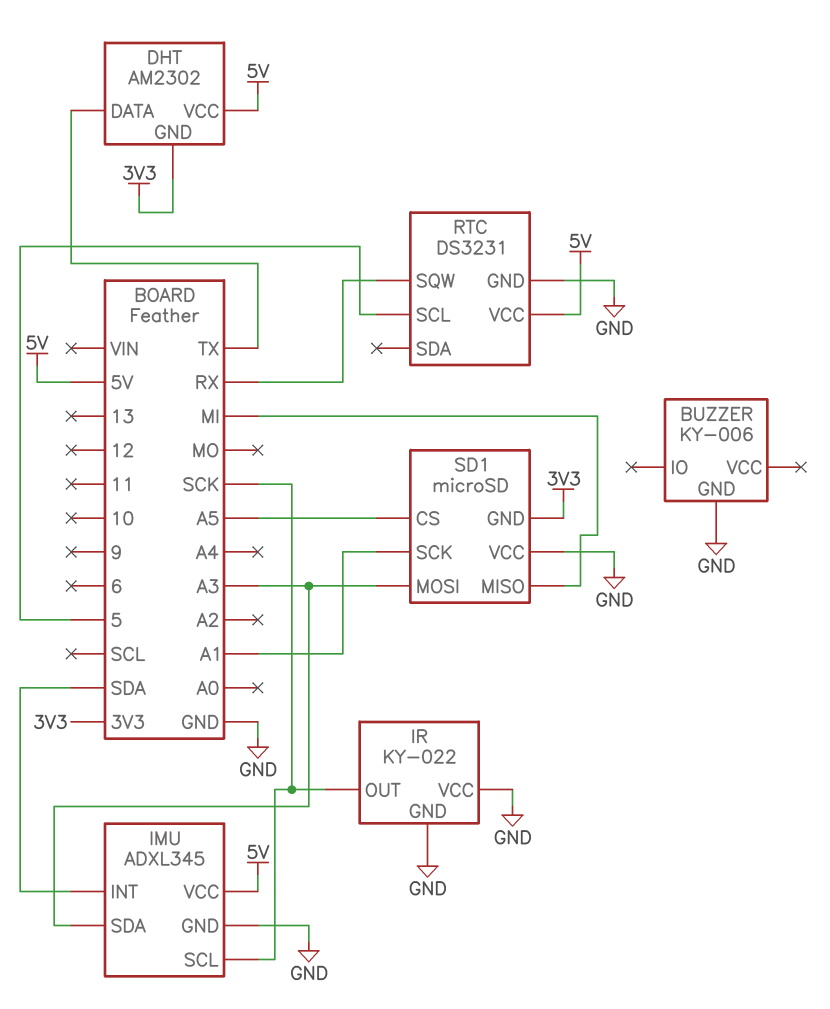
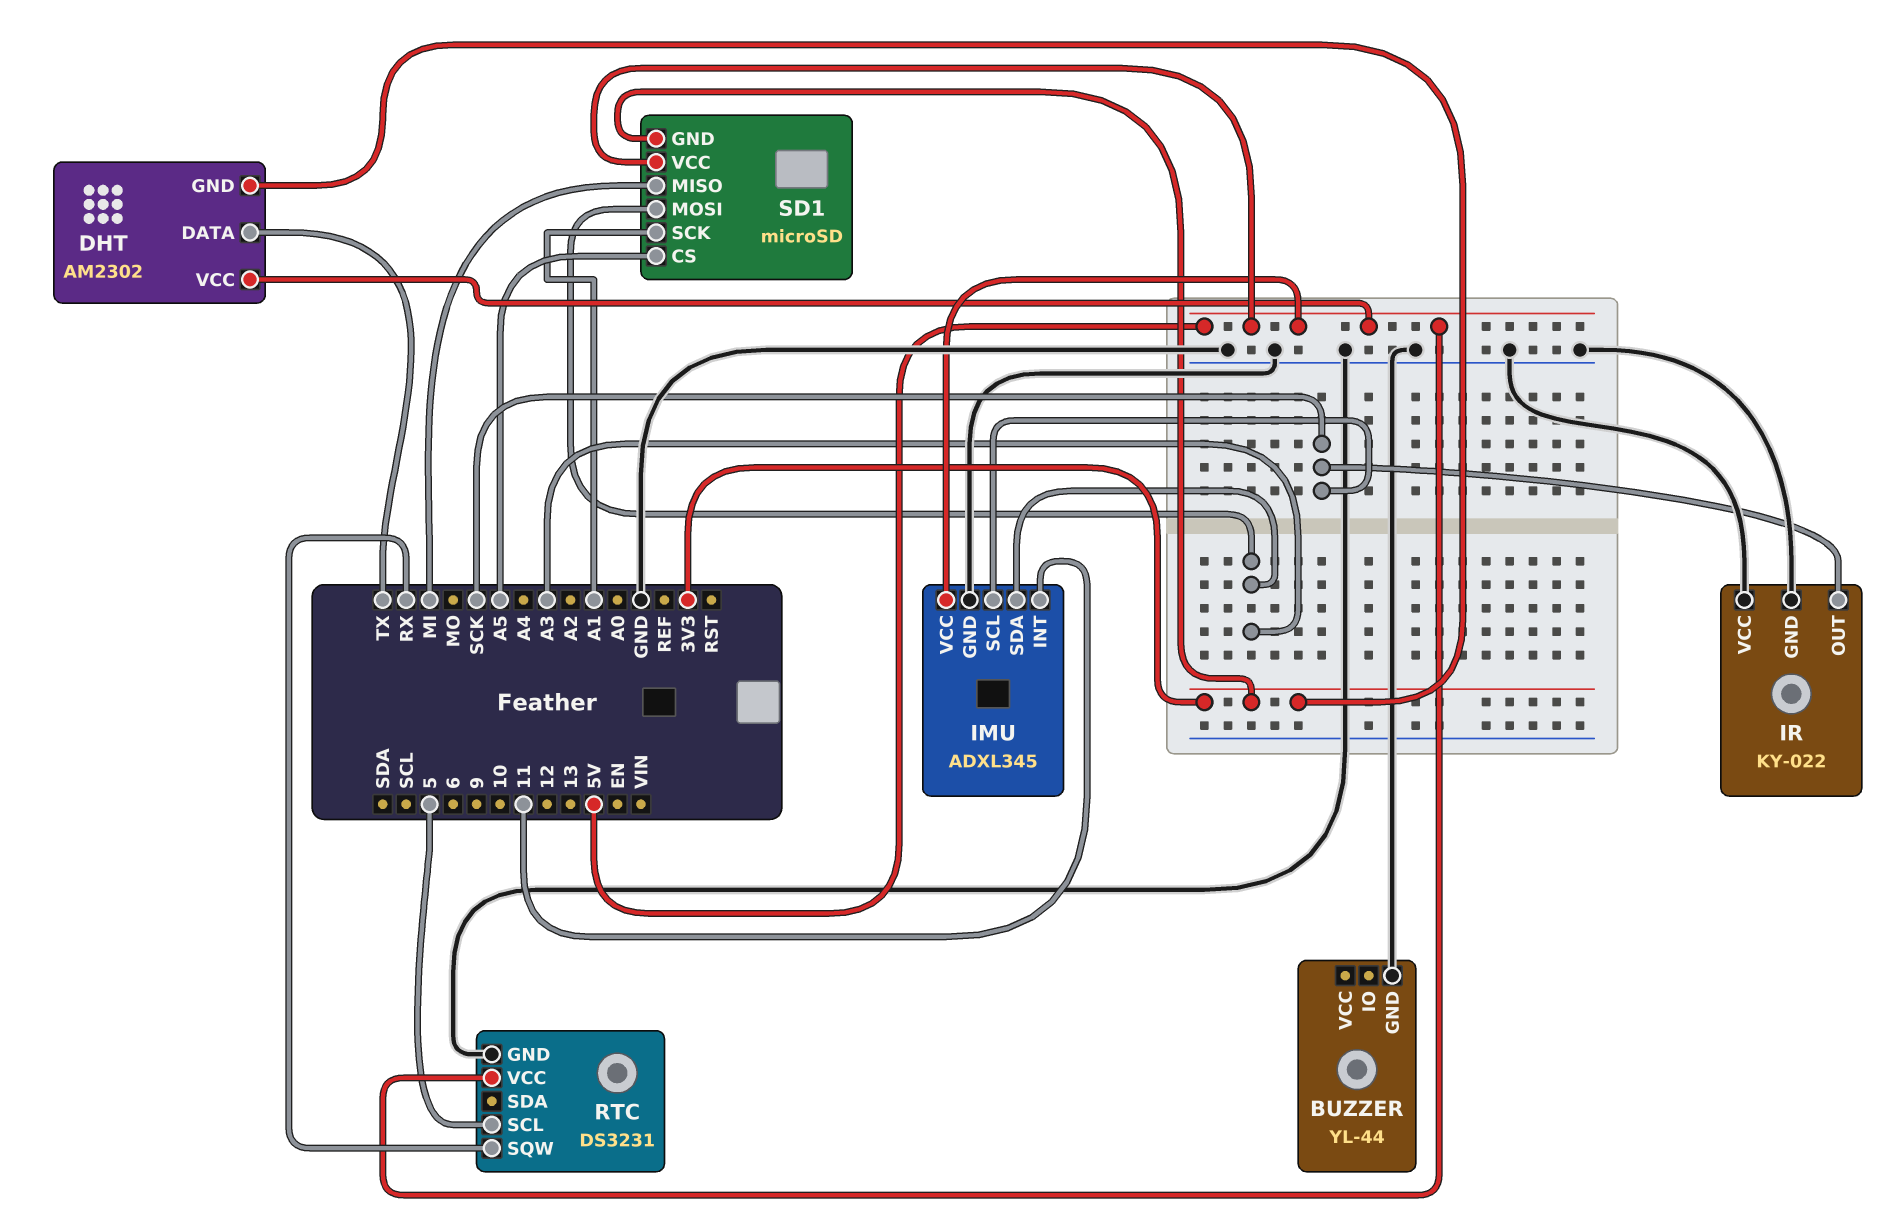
BUZZER: KY-006 -> YL-44
IMU pin INT: SDA -> 11
SD1 pin VCC: GND -> 5V

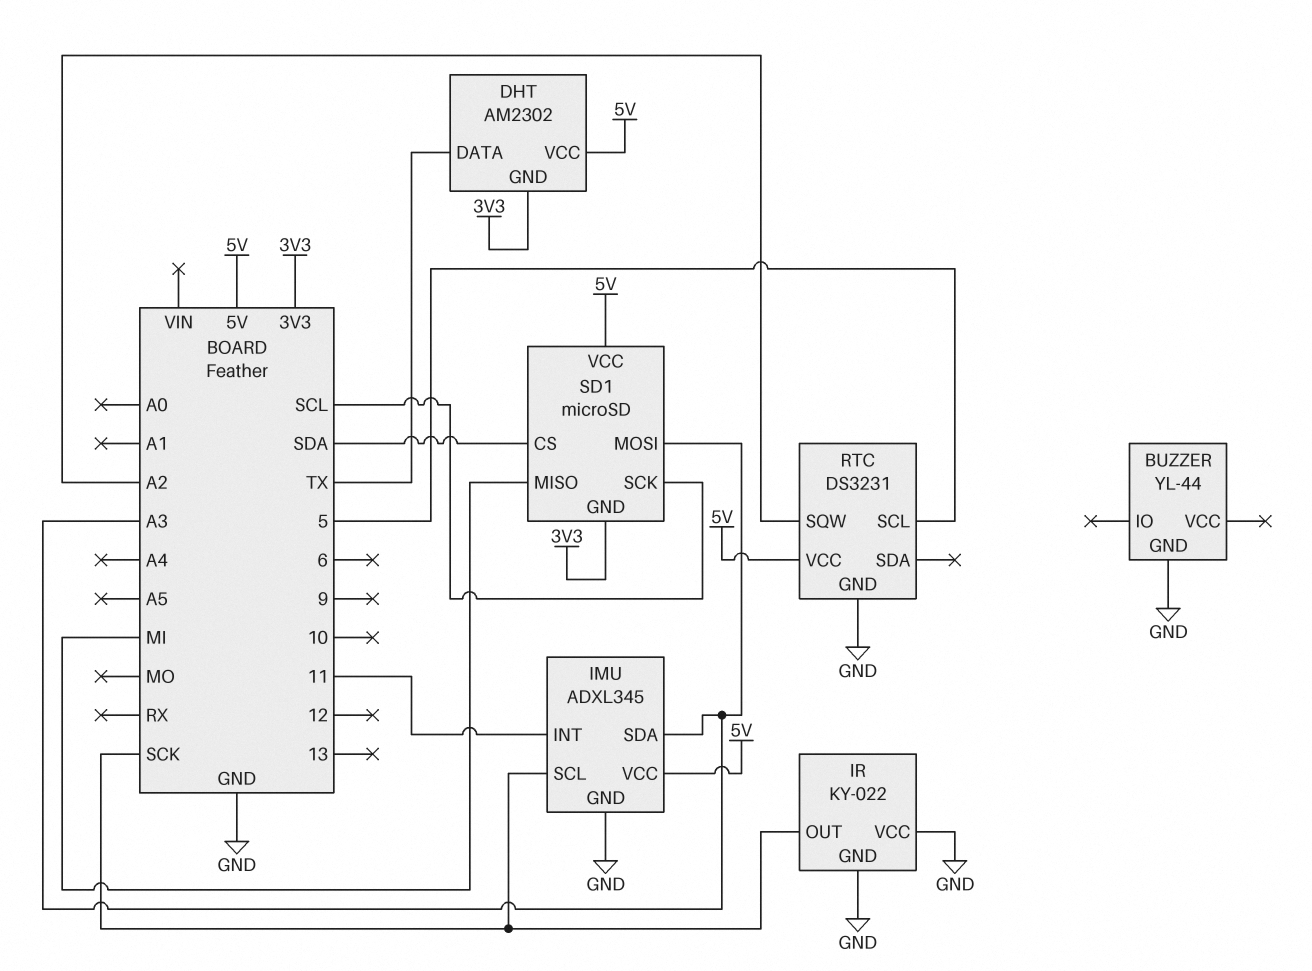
RTC pin SQW: RX -> A2
SD1 pin CS: A5 -> SDA
SD1 pin SCK: A1 -> SCL

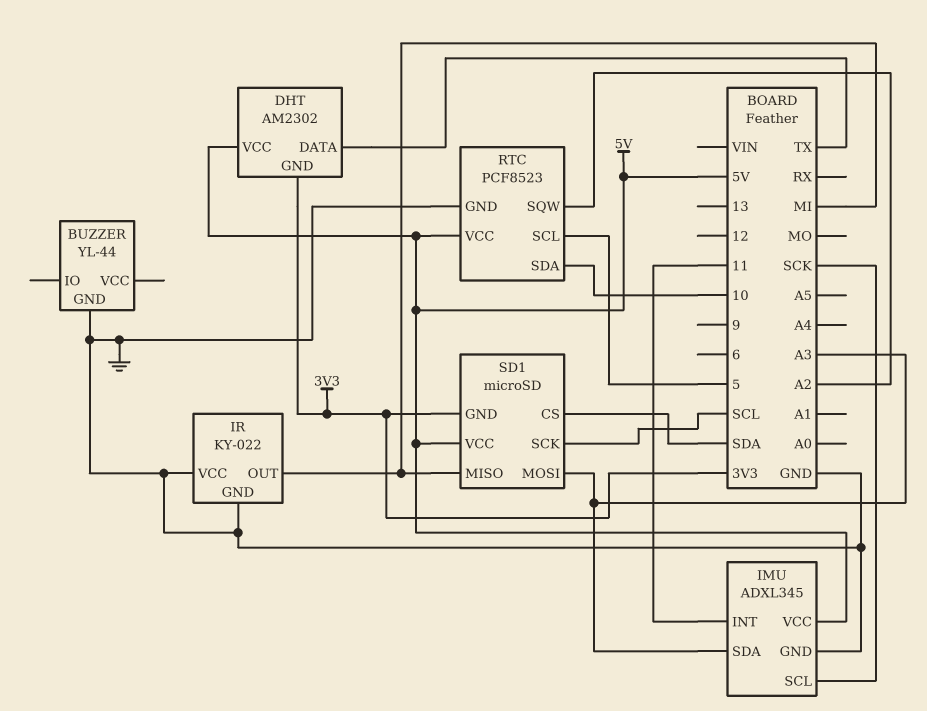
IR pin OUT: SCK -> MI
RTC: DS3231 -> PCF8523
RTC pin SDA: none -> 10

